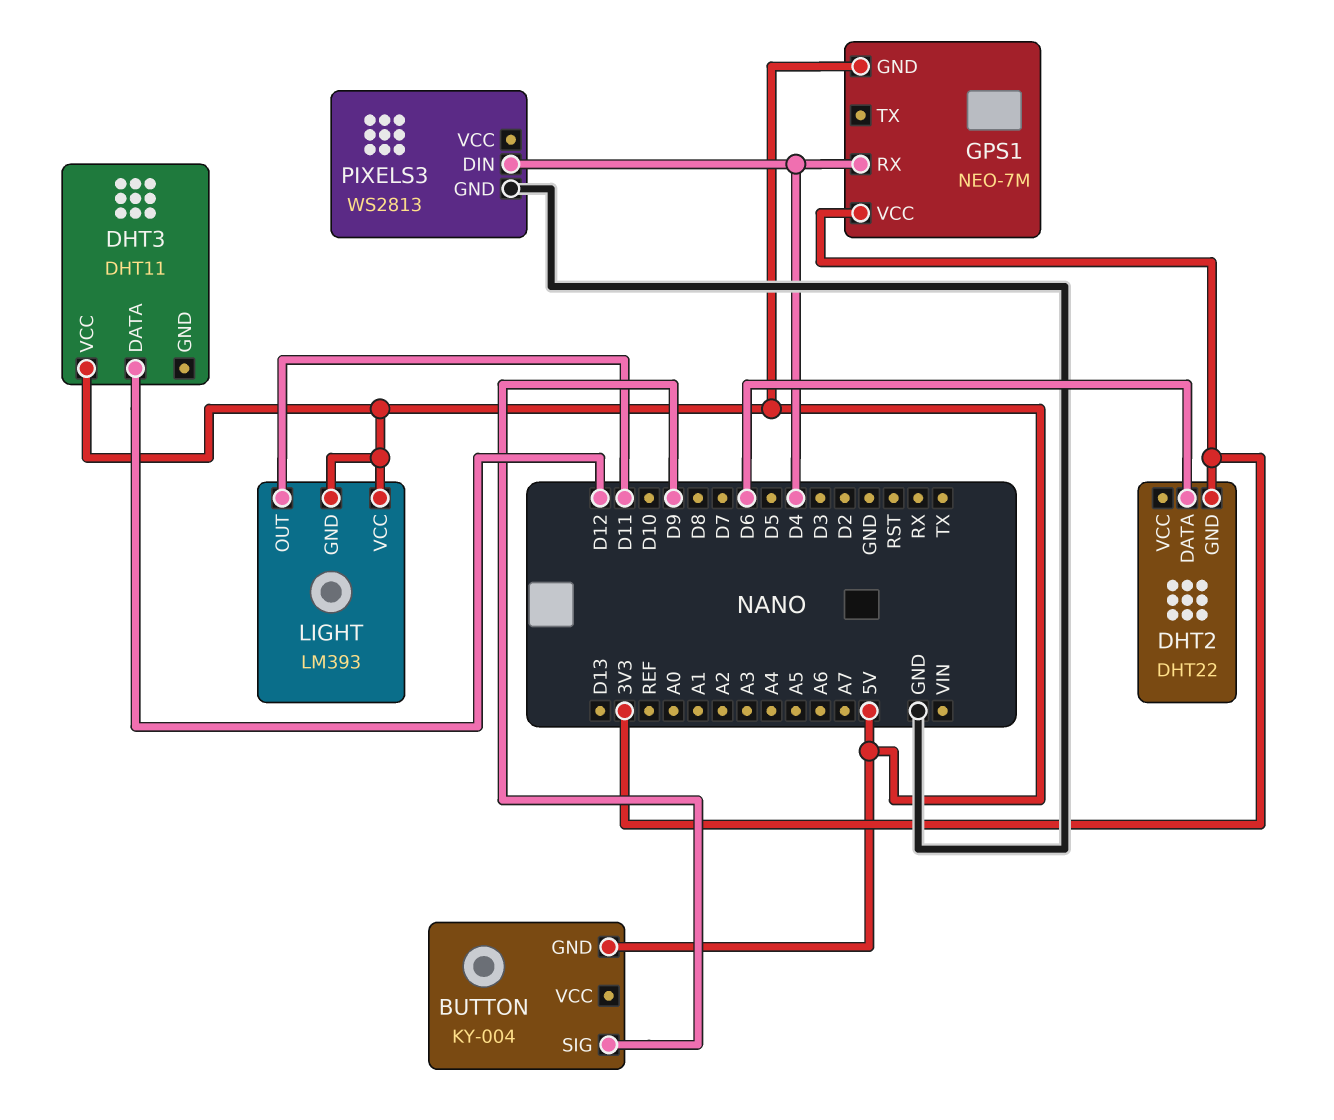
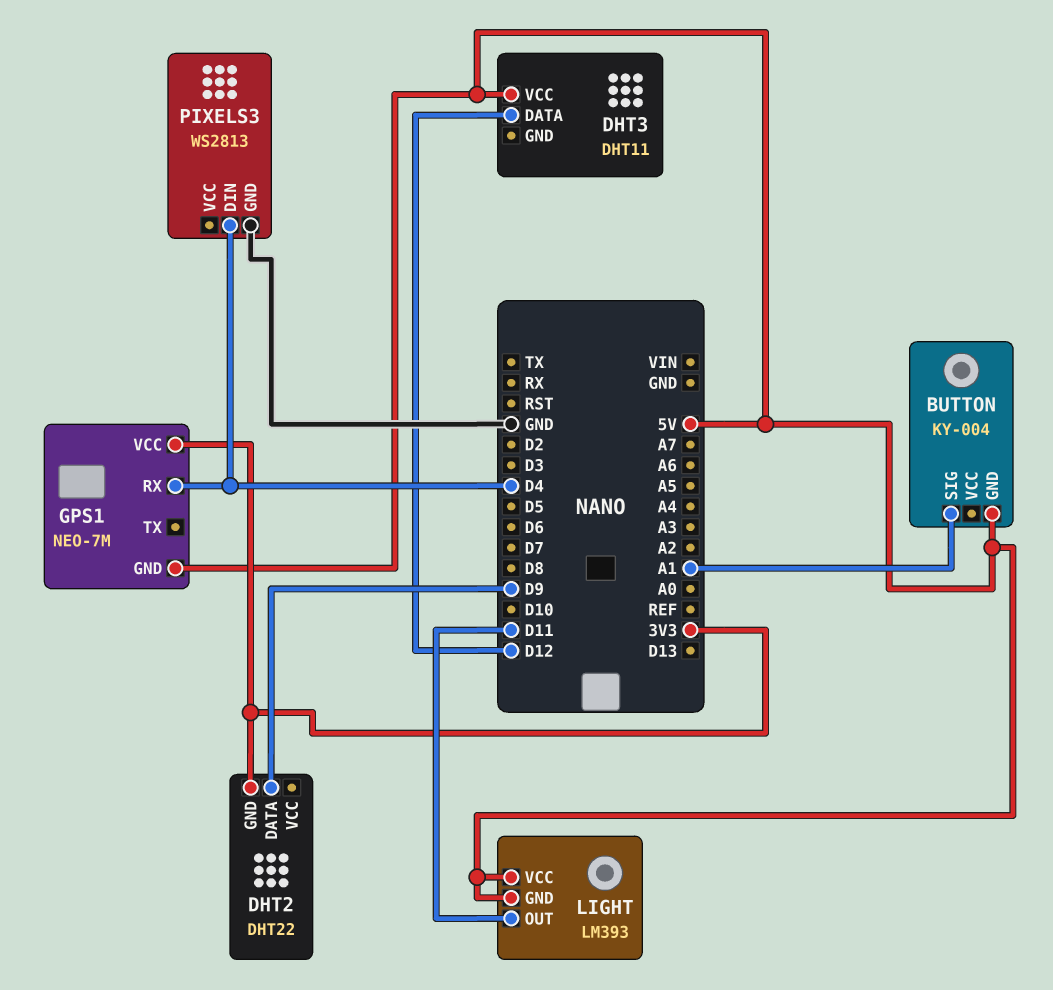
BUTTON pin SIG: D9 -> A1
DHT2 pin DATA: D6 -> D9

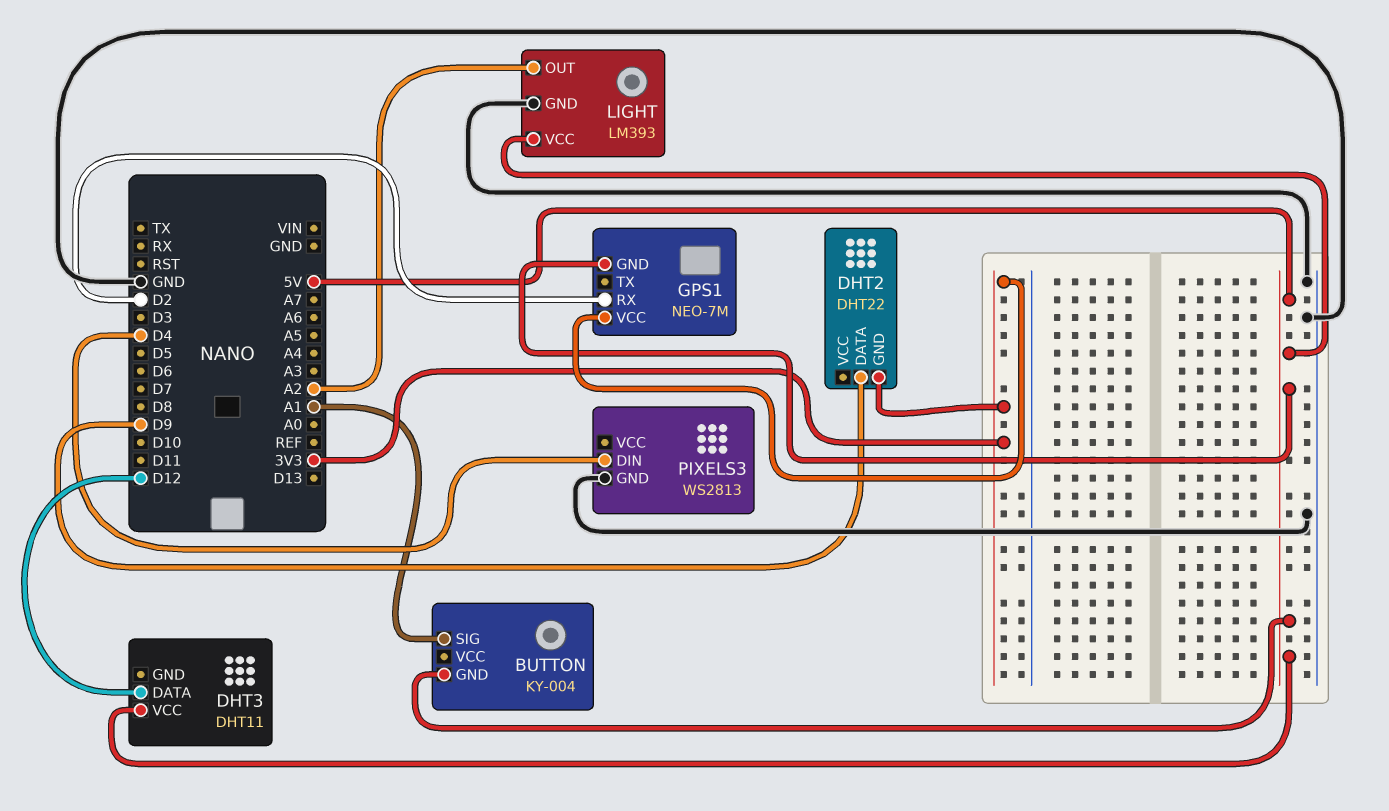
GPS1 pin RX: D4 -> D2
LIGHT pin GND: 5V -> GND
LIGHT pin OUT: D11 -> A2

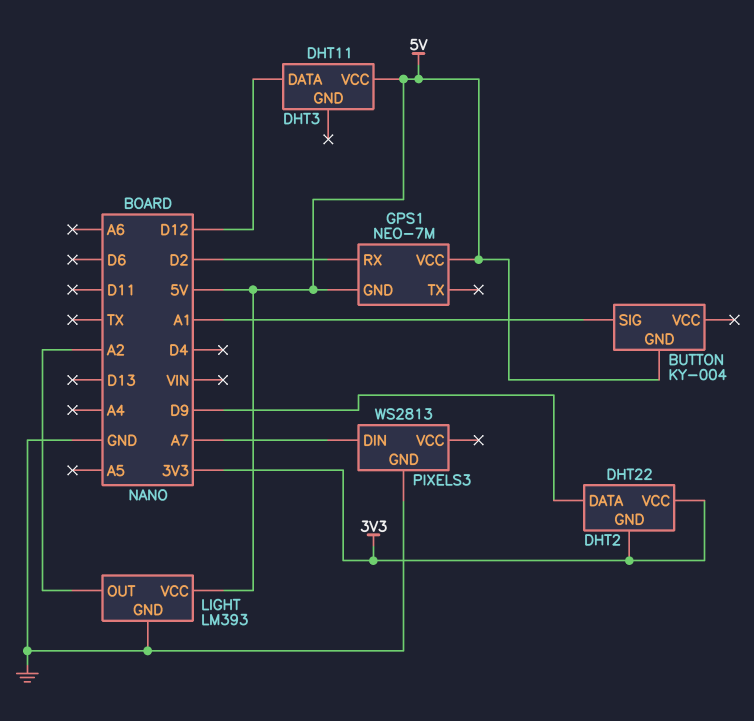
DHT2 pin VCC: none -> 3V3
GPS1 pin VCC: 3V3 -> 5V
PIXELS3 pin DIN: D4 -> A7

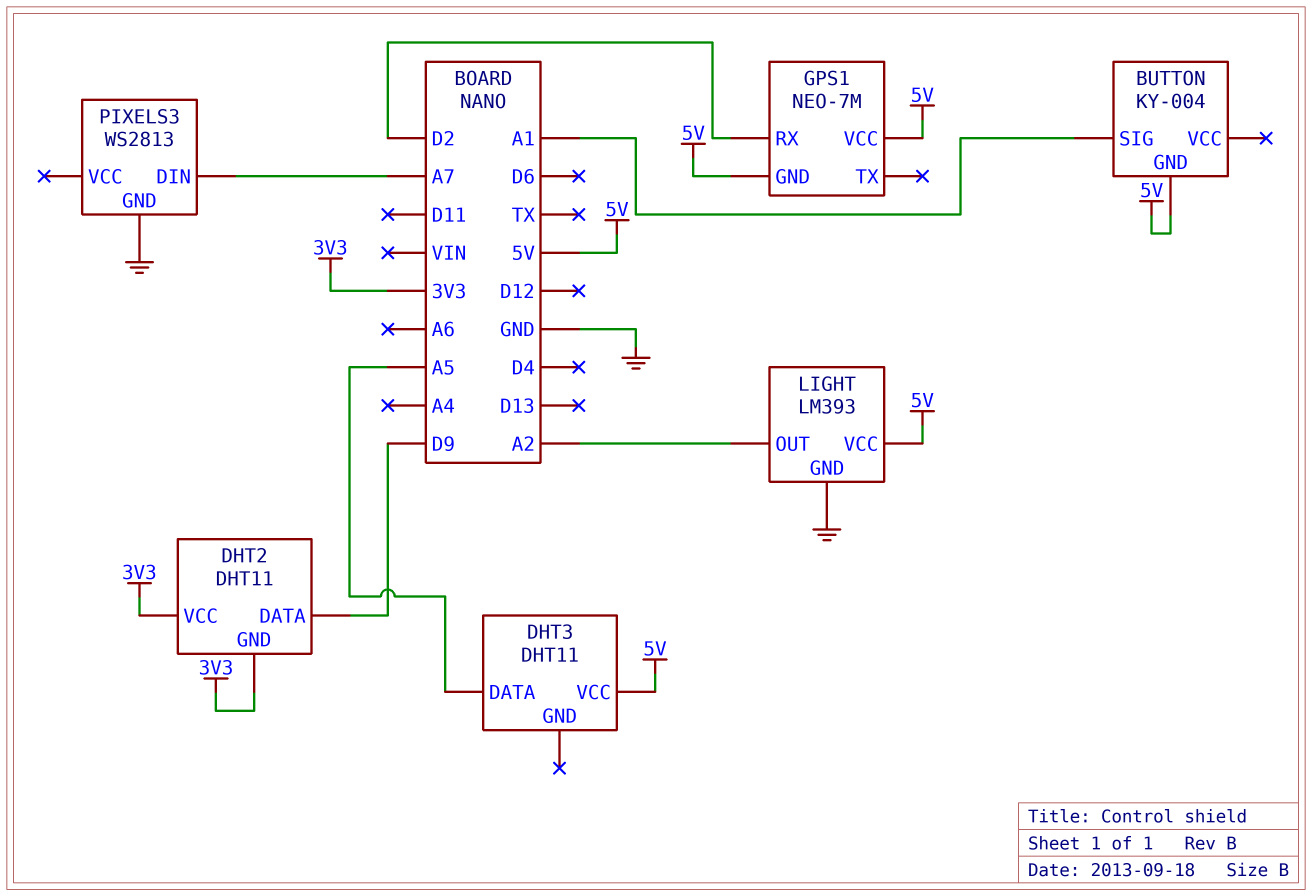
DHT2: DHT22 -> DHT11
DHT3 pin DATA: D12 -> A5

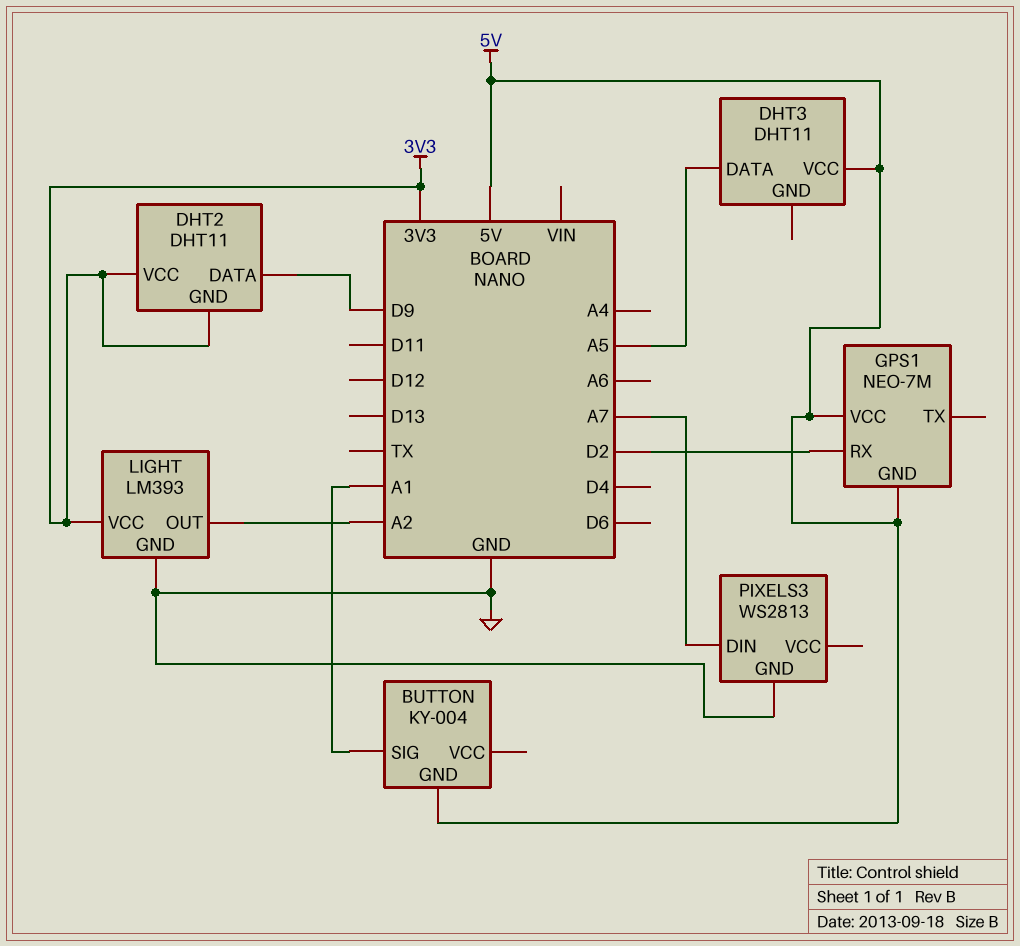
LIGHT pin VCC: 5V -> 3V3

